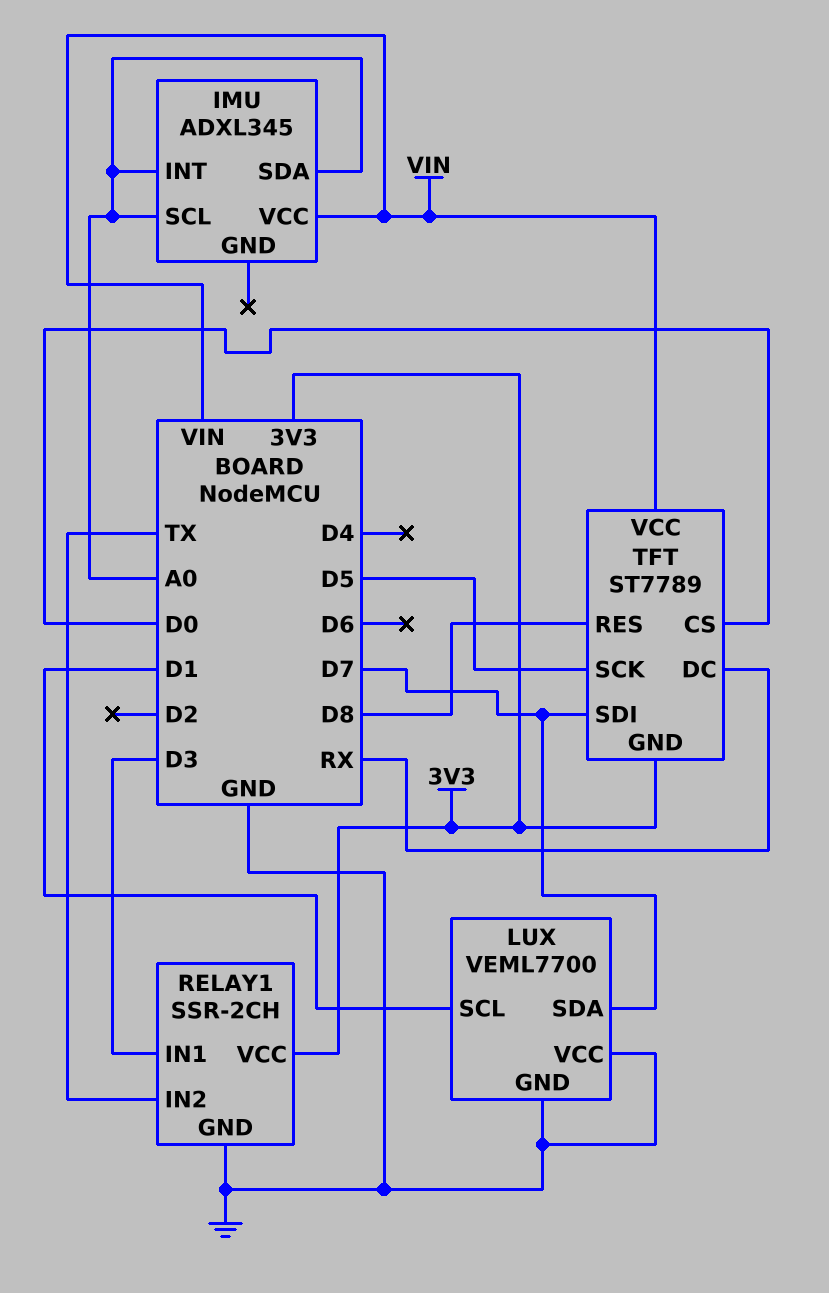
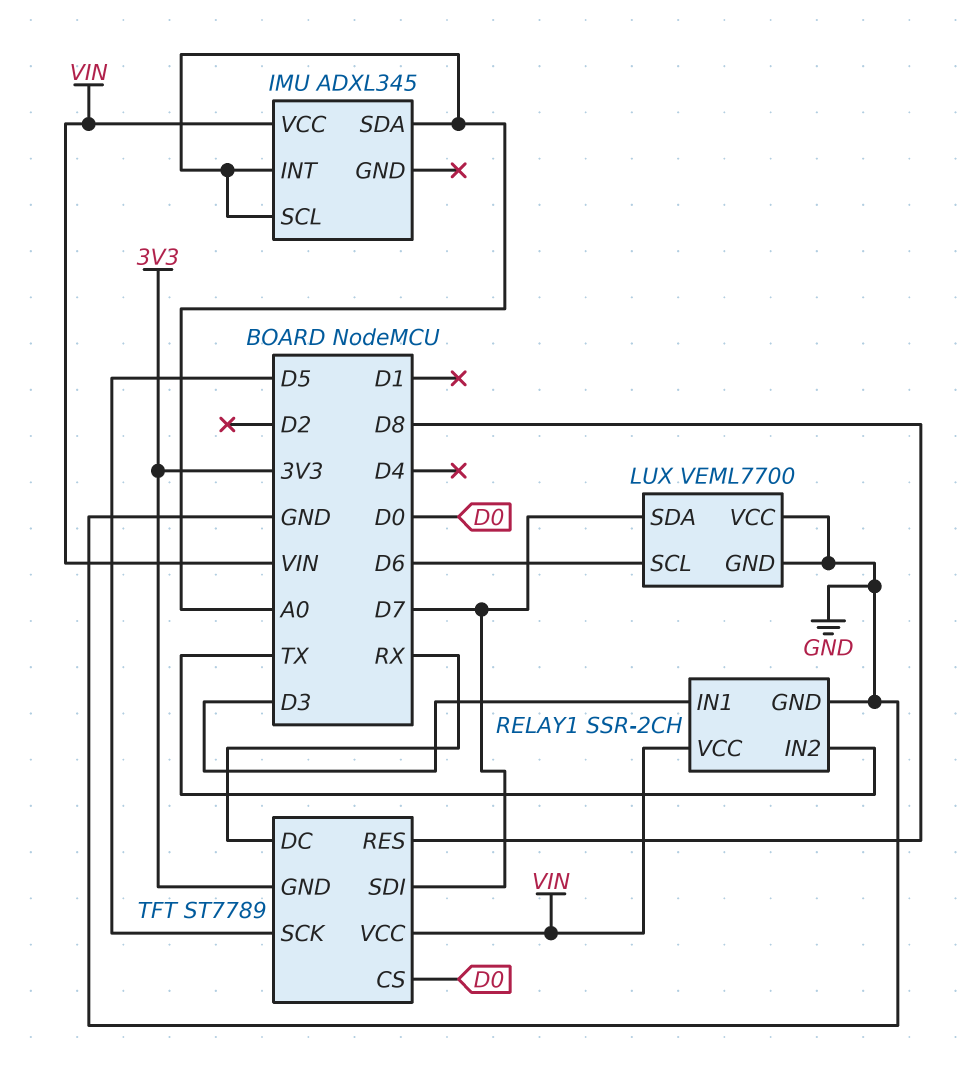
LUX pin SCL: D1 -> D6
RELAY1 pin VCC: 3V3 -> VIN

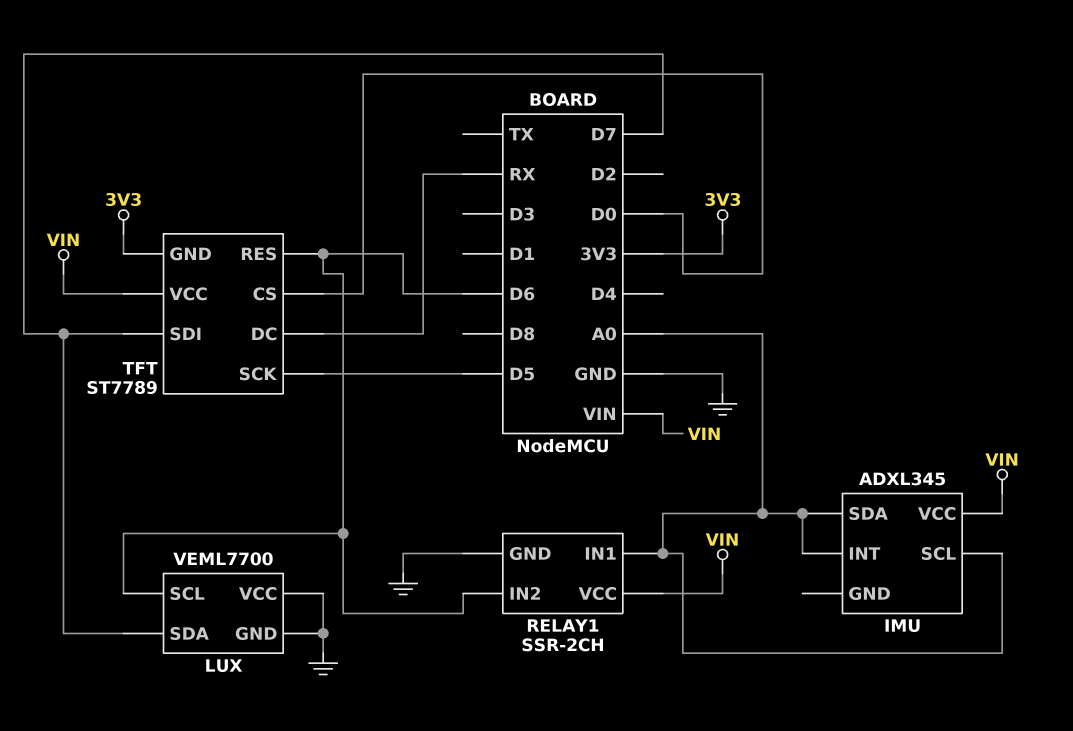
RELAY1 pin IN1: D3 -> A0
RELAY1 pin IN2: TX -> D6
TFT pin RES: D8 -> D6

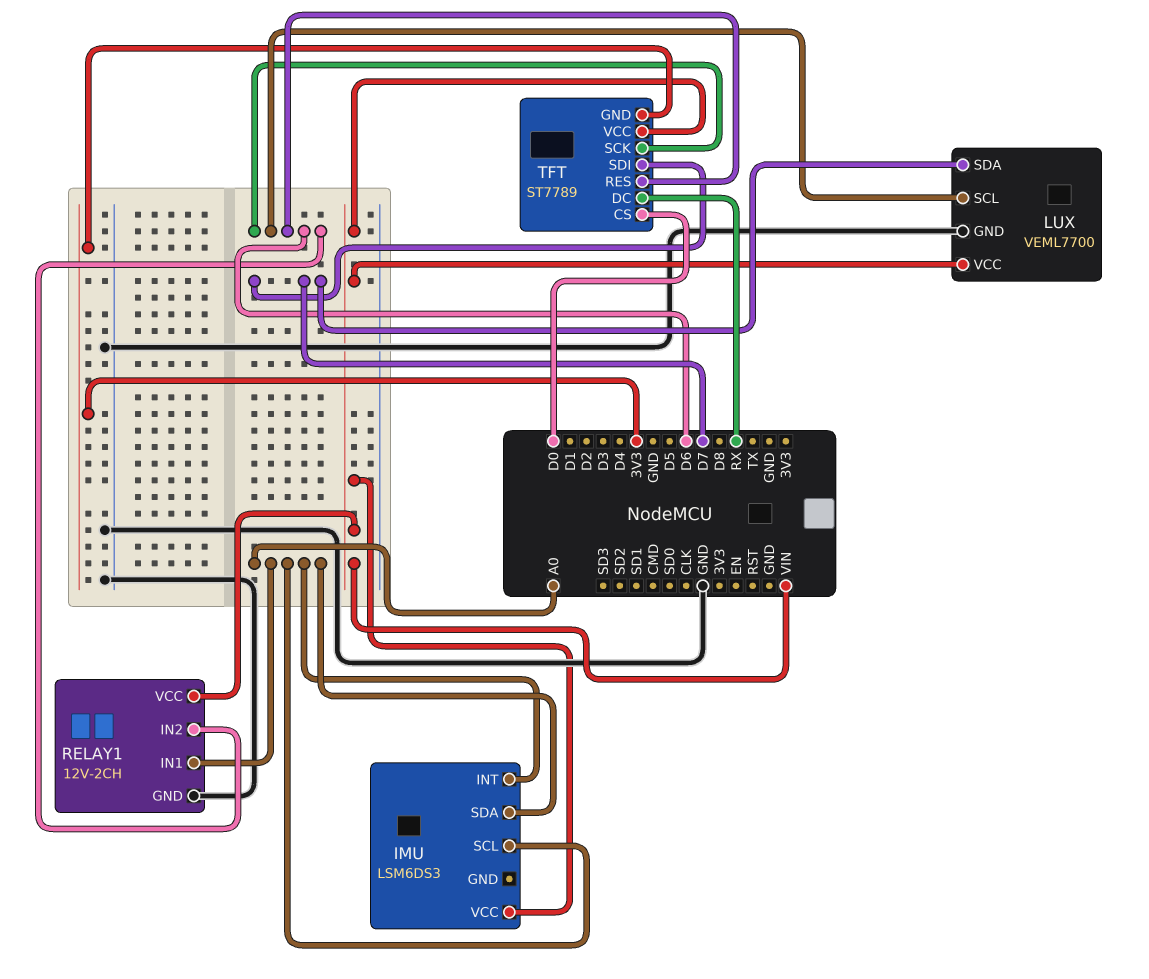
IMU: ADXL345 -> LSM6DS3
LUX pin VCC: GND -> VIN
RELAY1: SSR-2CH -> 12V-2CH
TFT pin SCK: D5 -> D6

